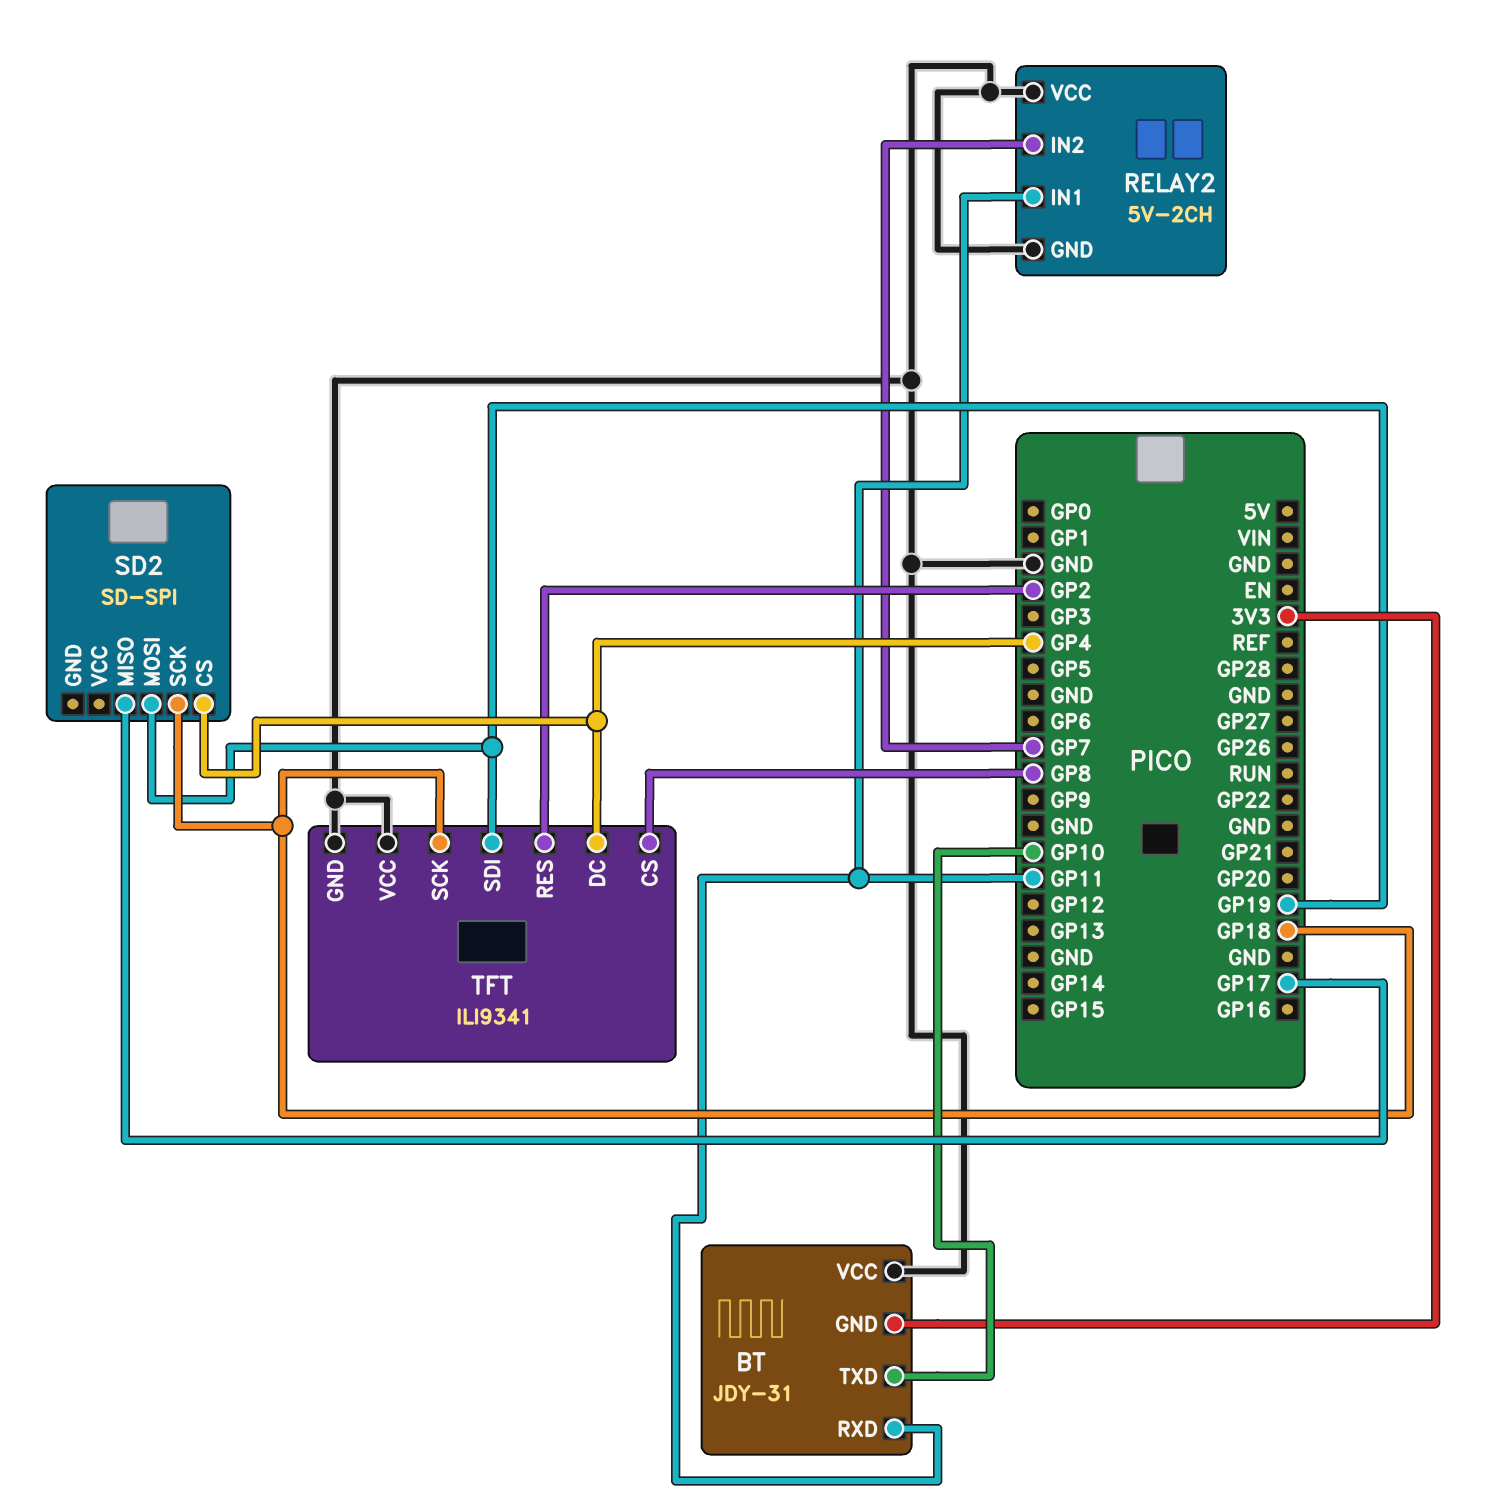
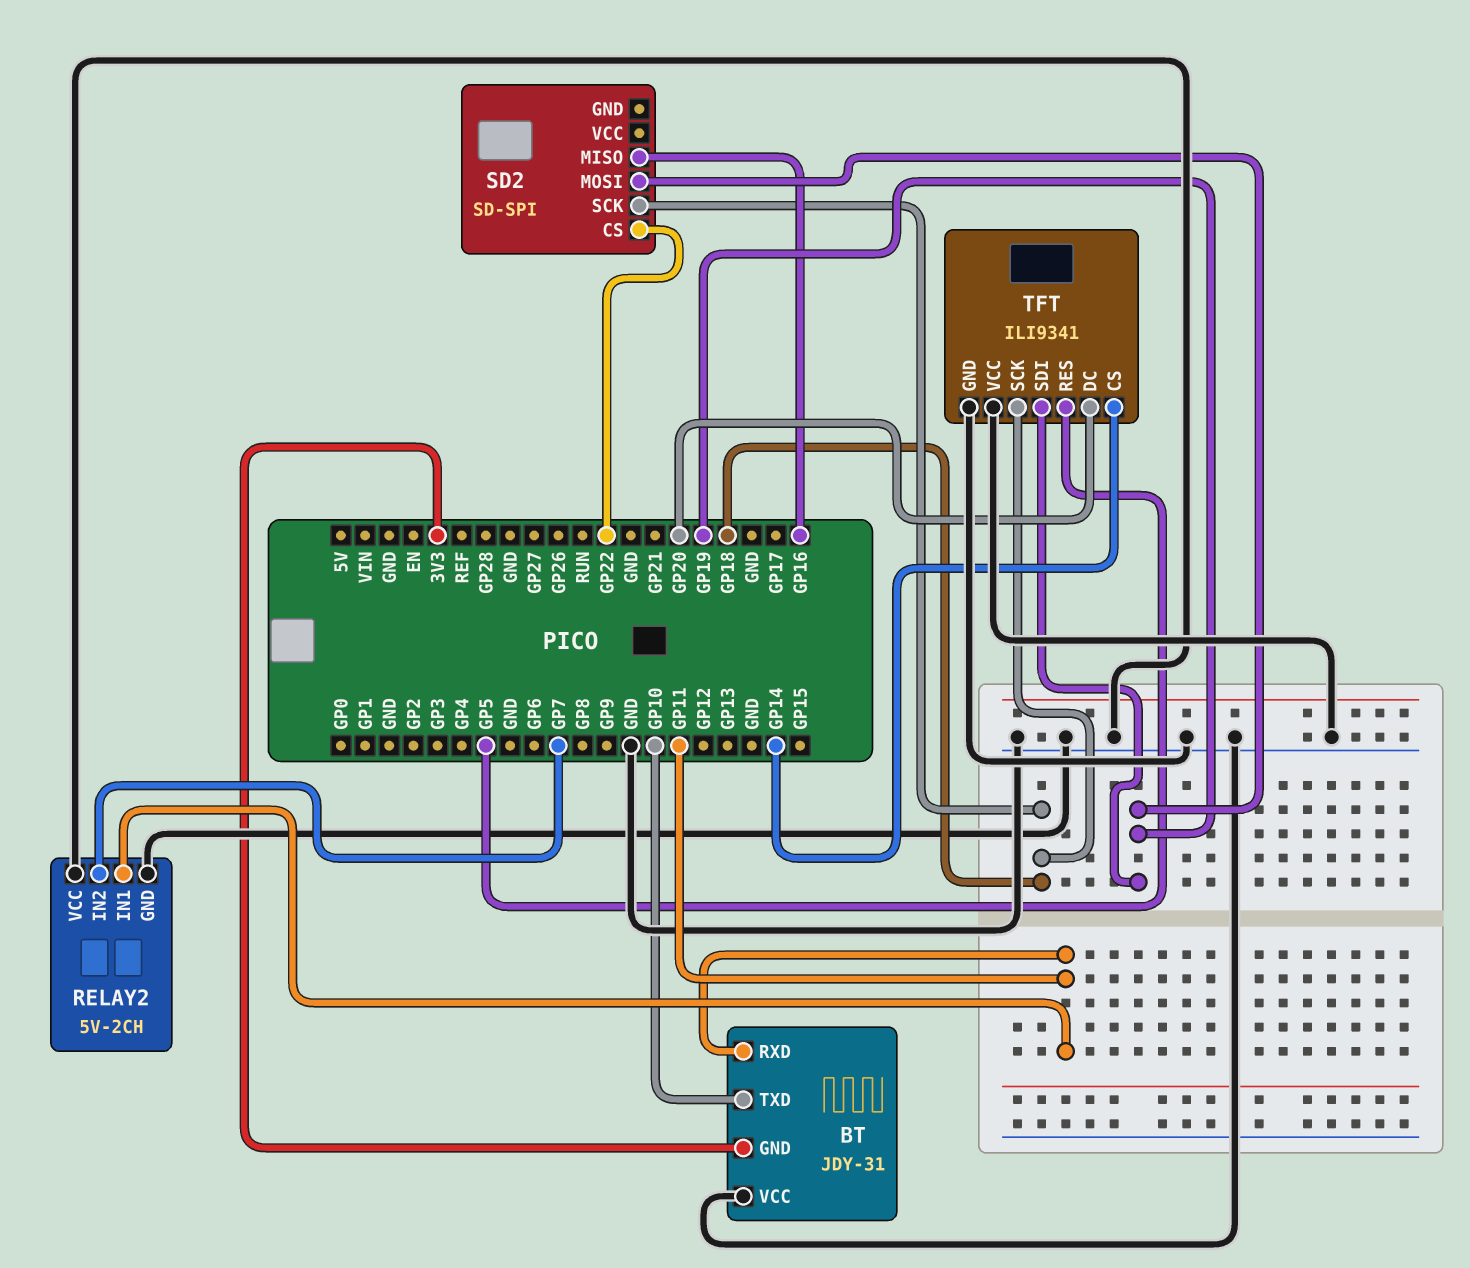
SD2 pin CS: GP4 -> GP22
SD2 pin MISO: GP17 -> GP16
TFT pin CS: GP8 -> GP14
TFT pin DC: GP4 -> GP20
TFT pin RES: GP2 -> GP5

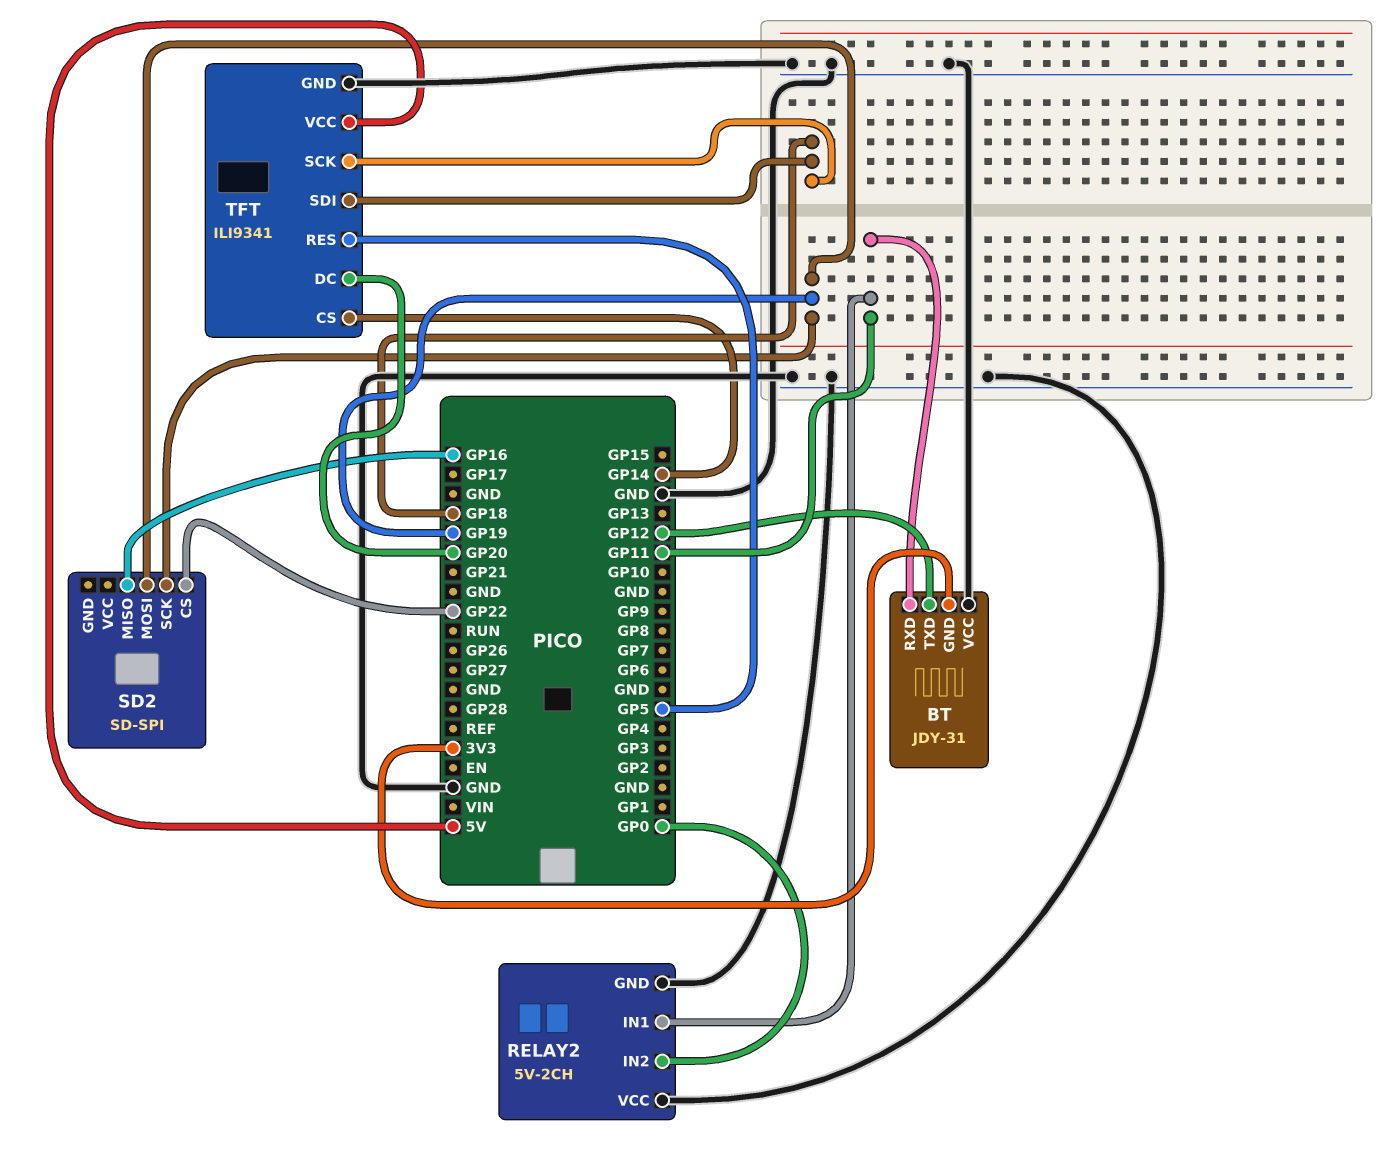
BT pin TXD: GP10 -> GP12
RELAY2 pin IN2: GP7 -> GP0
SD2 pin SCK: GP18 -> GP19
TFT pin SDI: GP19 -> GP18
TFT pin VCC: GND -> 5V

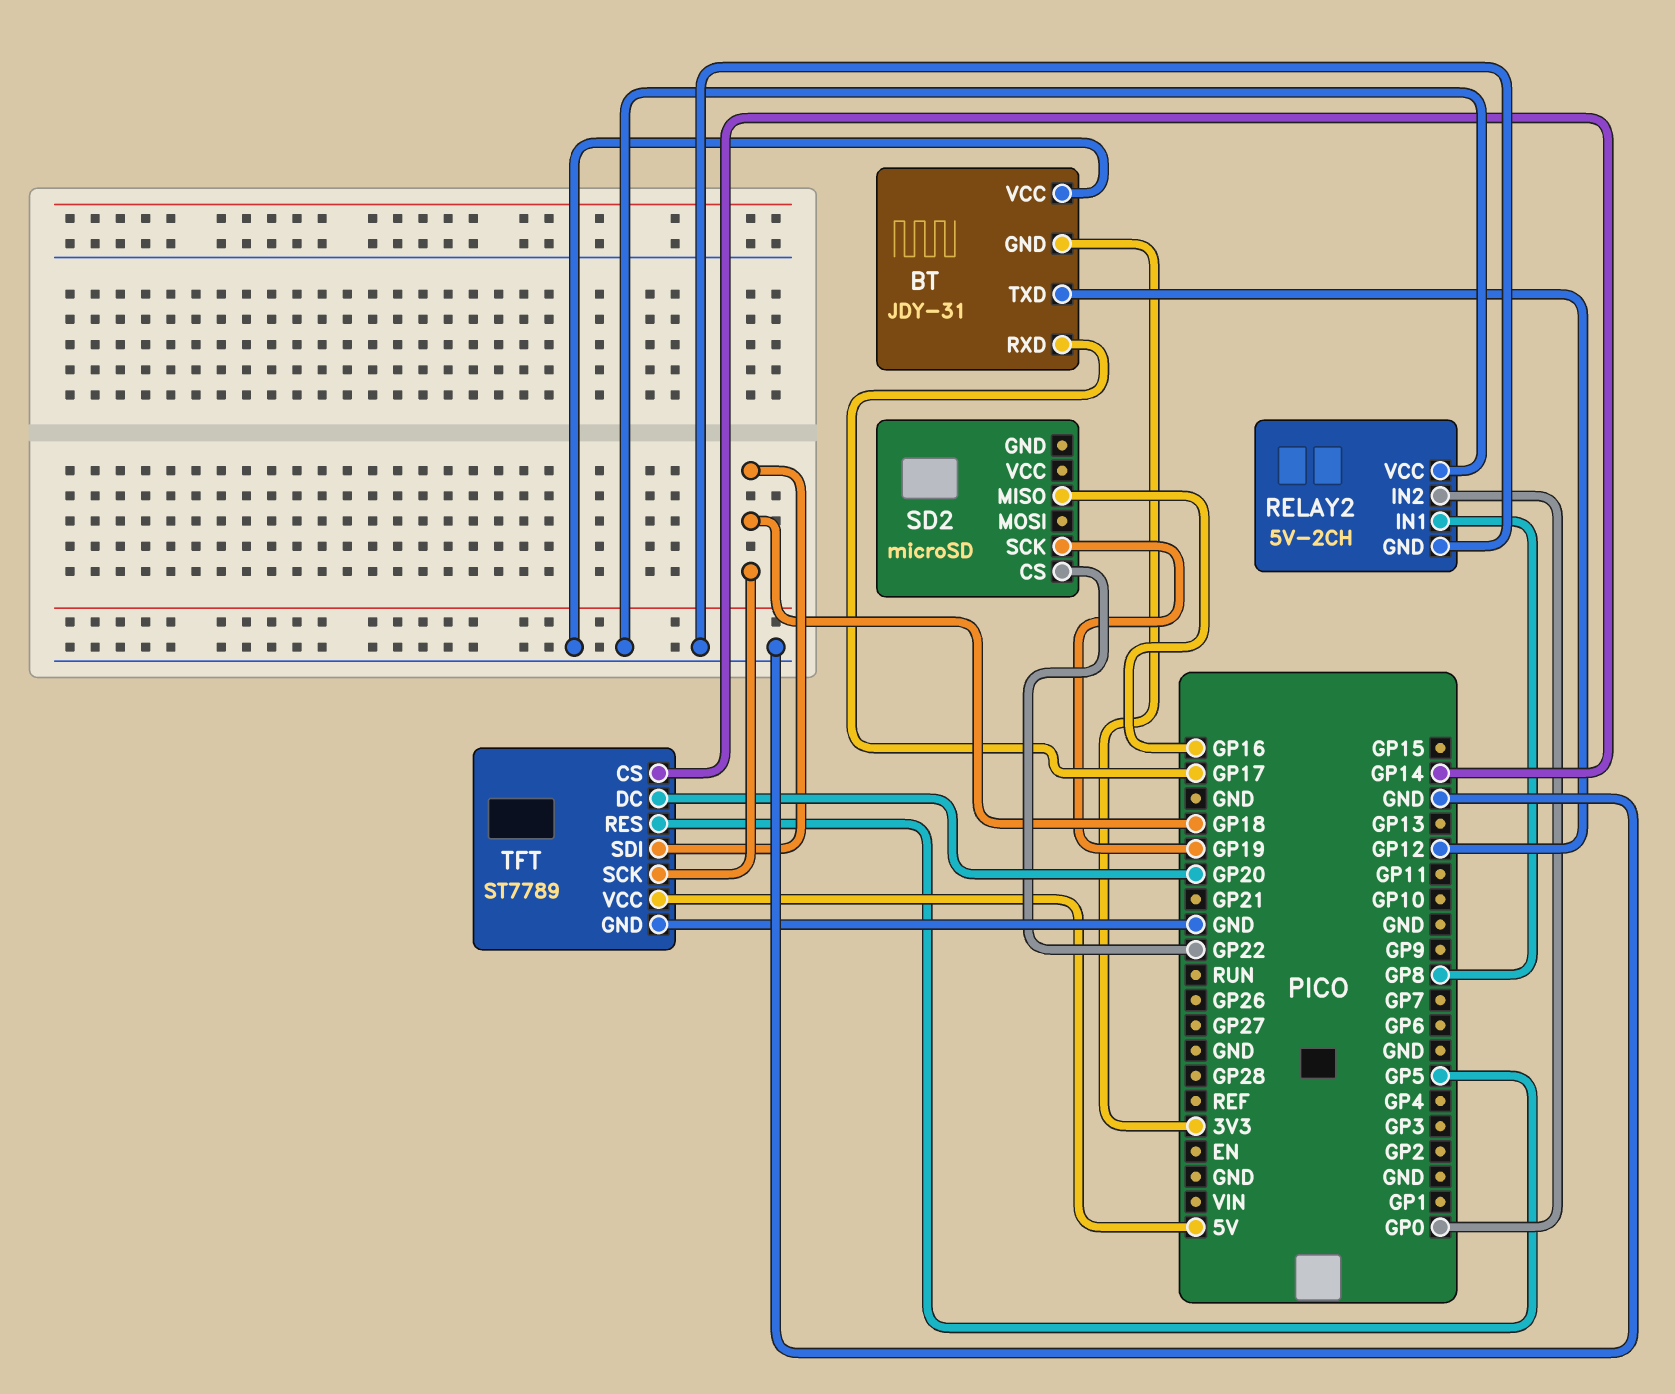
BT pin RXD: GP11 -> GP17
RELAY2 pin IN1: GP11 -> GP8
SD2: SD-SPI -> microSD
SD2 pin MOSI: GP19 -> none
TFT: ILI9341 -> ST7789

